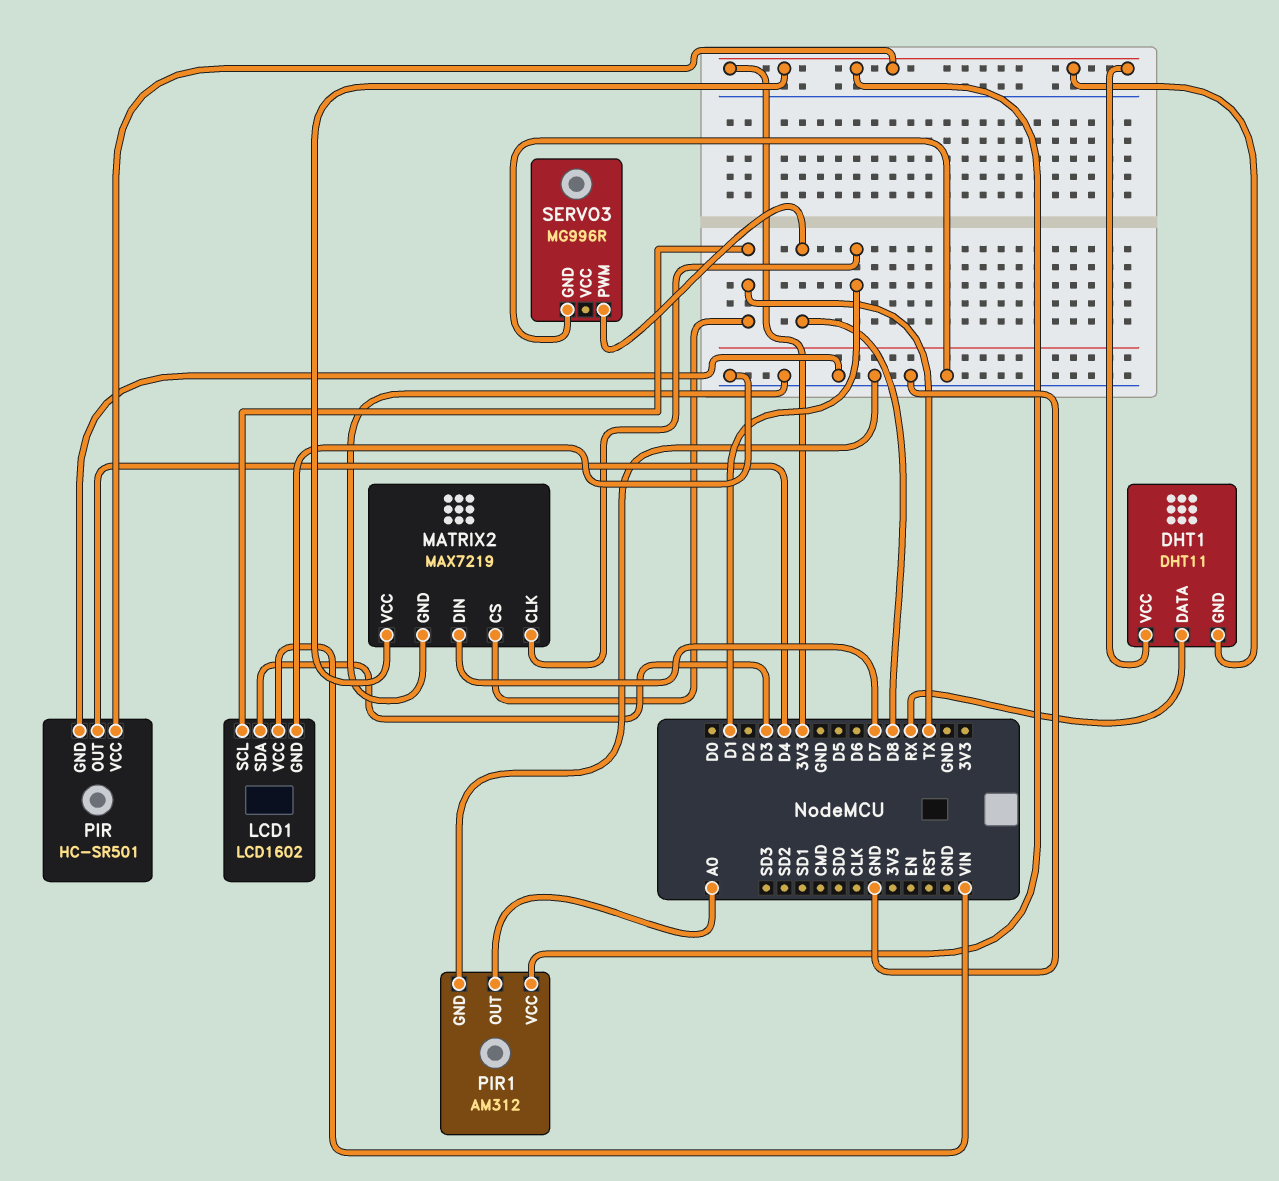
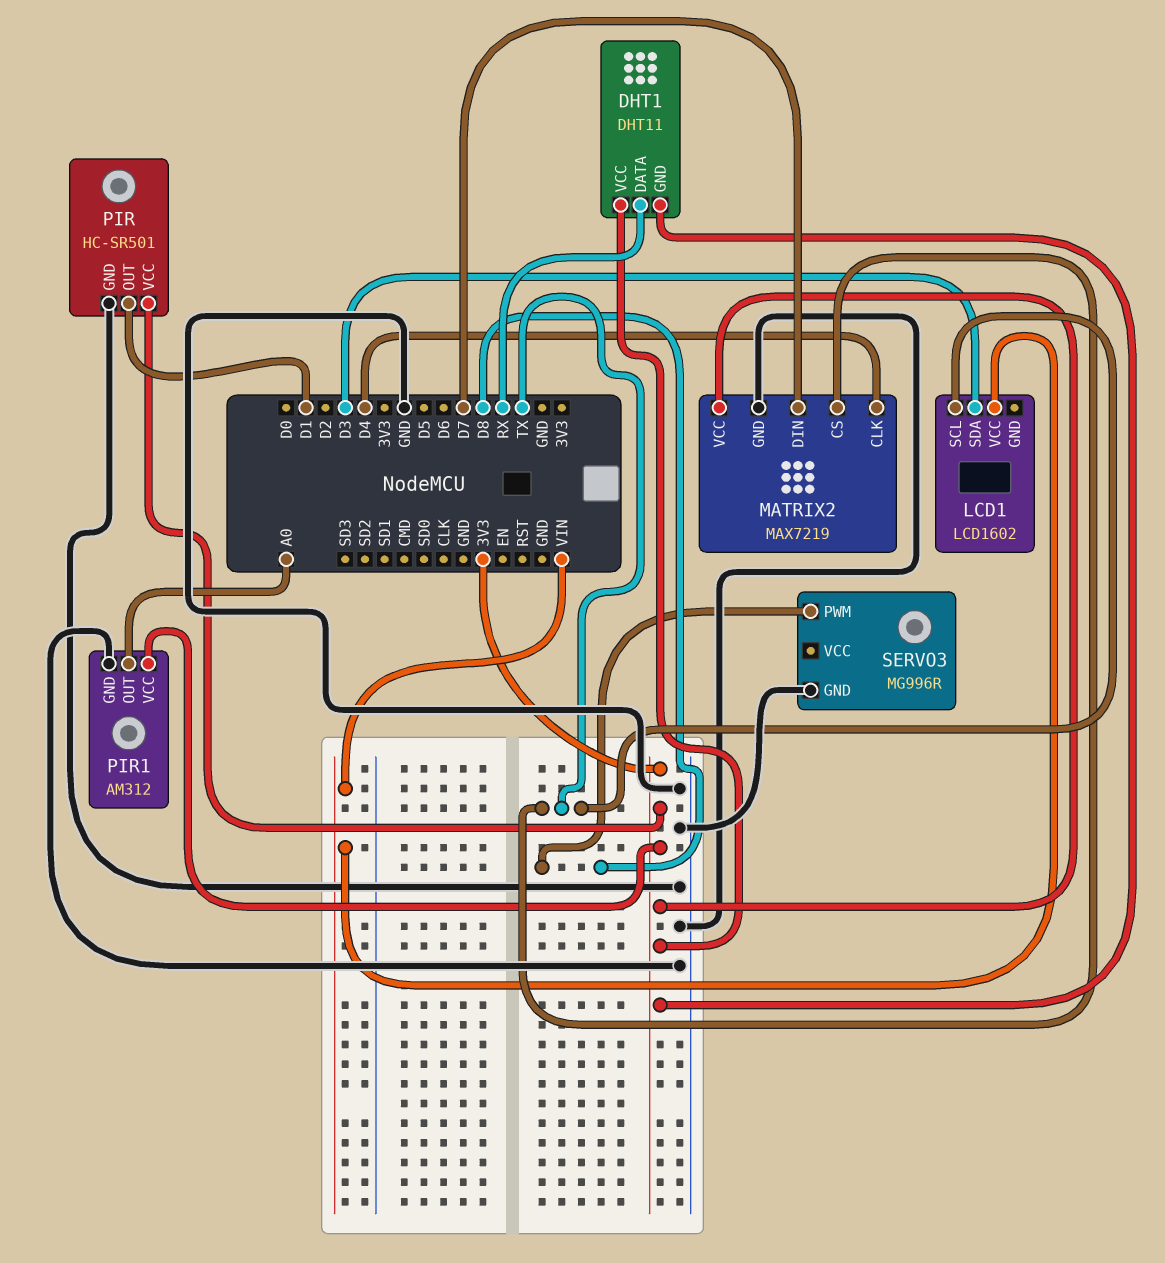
LCD1 pin GND: GND -> none
MATRIX2 pin CLK: D1 -> D4
PIR pin OUT: D4 -> D1

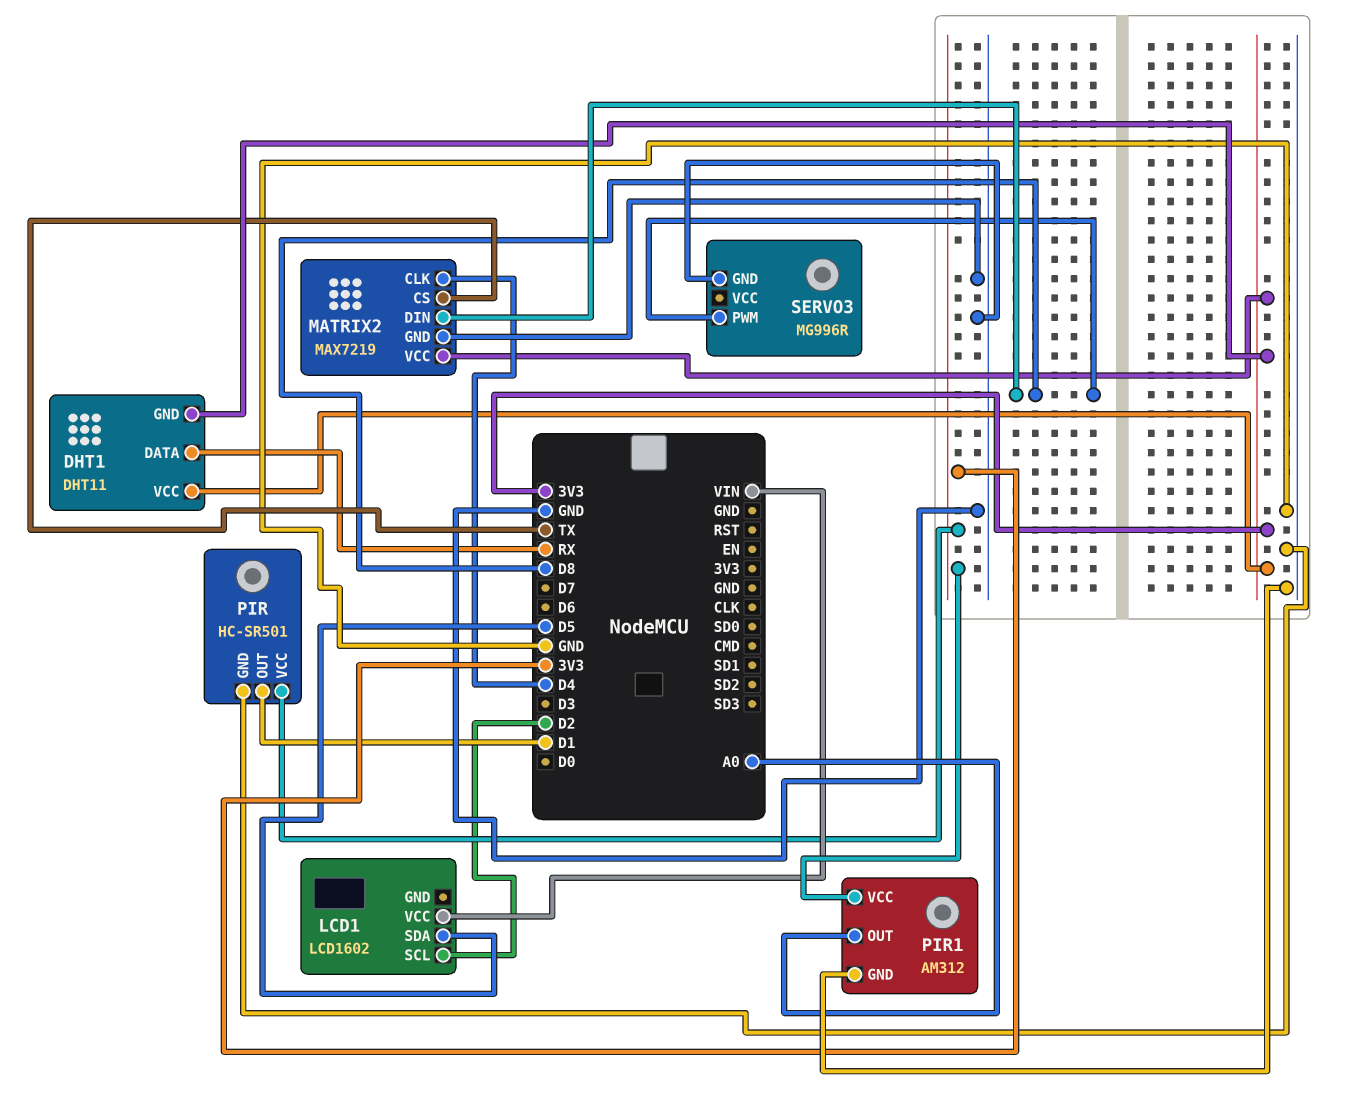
LCD1 pin SCL: TX -> D2
LCD1 pin SDA: D3 -> D5
MATRIX2 pin DIN: D7 -> D8

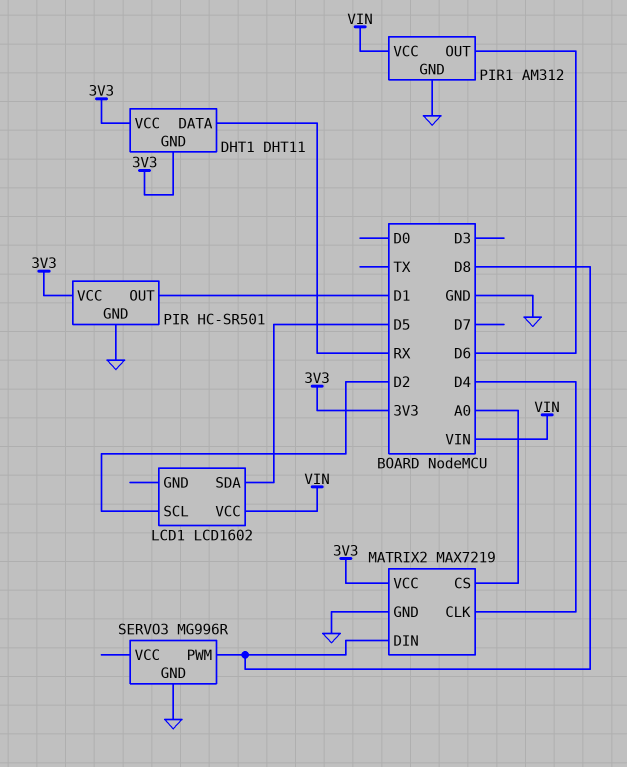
MATRIX2 pin CS: TX -> A0
PIR1 pin OUT: A0 -> D6
PIR1 pin VCC: 3V3 -> VIN

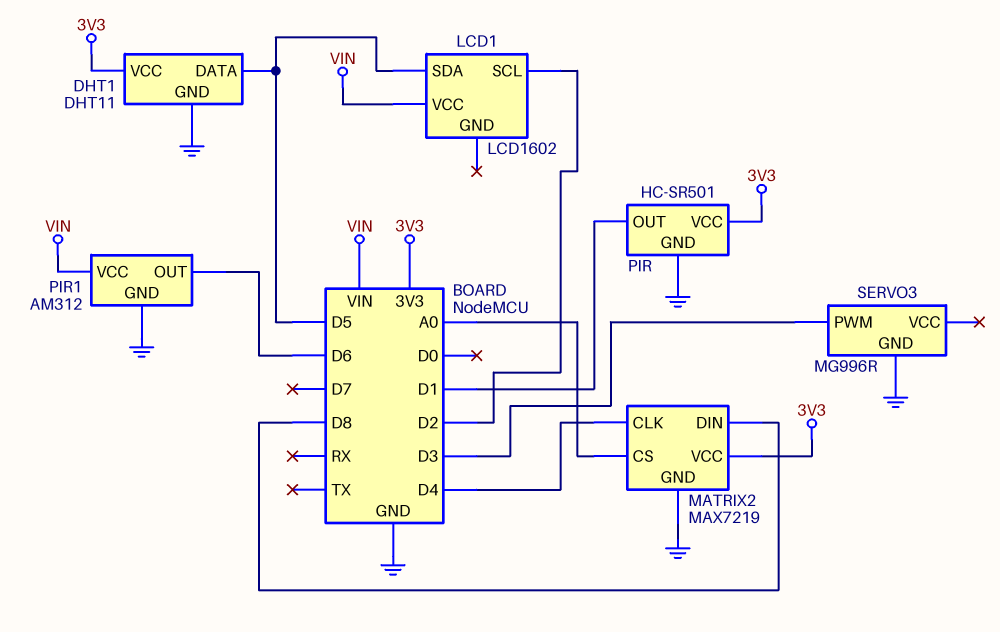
DHT1 pin DATA: RX -> D5
DHT1 pin GND: 3V3 -> GND
SERVO3 pin PWM: D8 -> D3

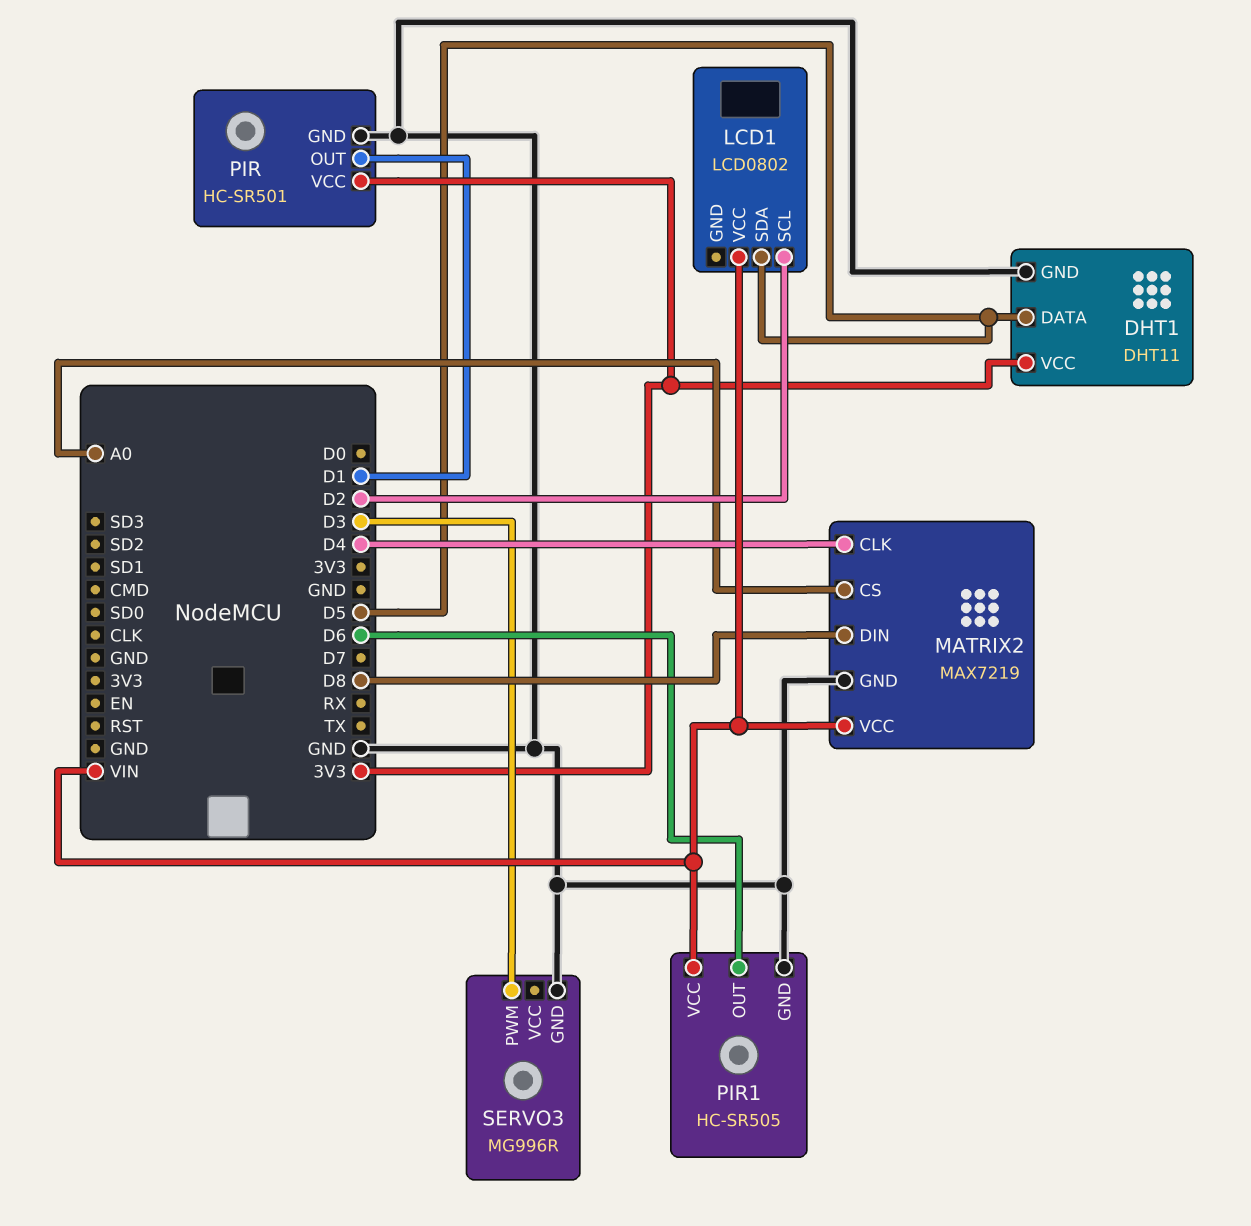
LCD1: LCD1602 -> LCD0802
MATRIX2 pin VCC: 3V3 -> VIN
PIR1: AM312 -> HC-SR505

